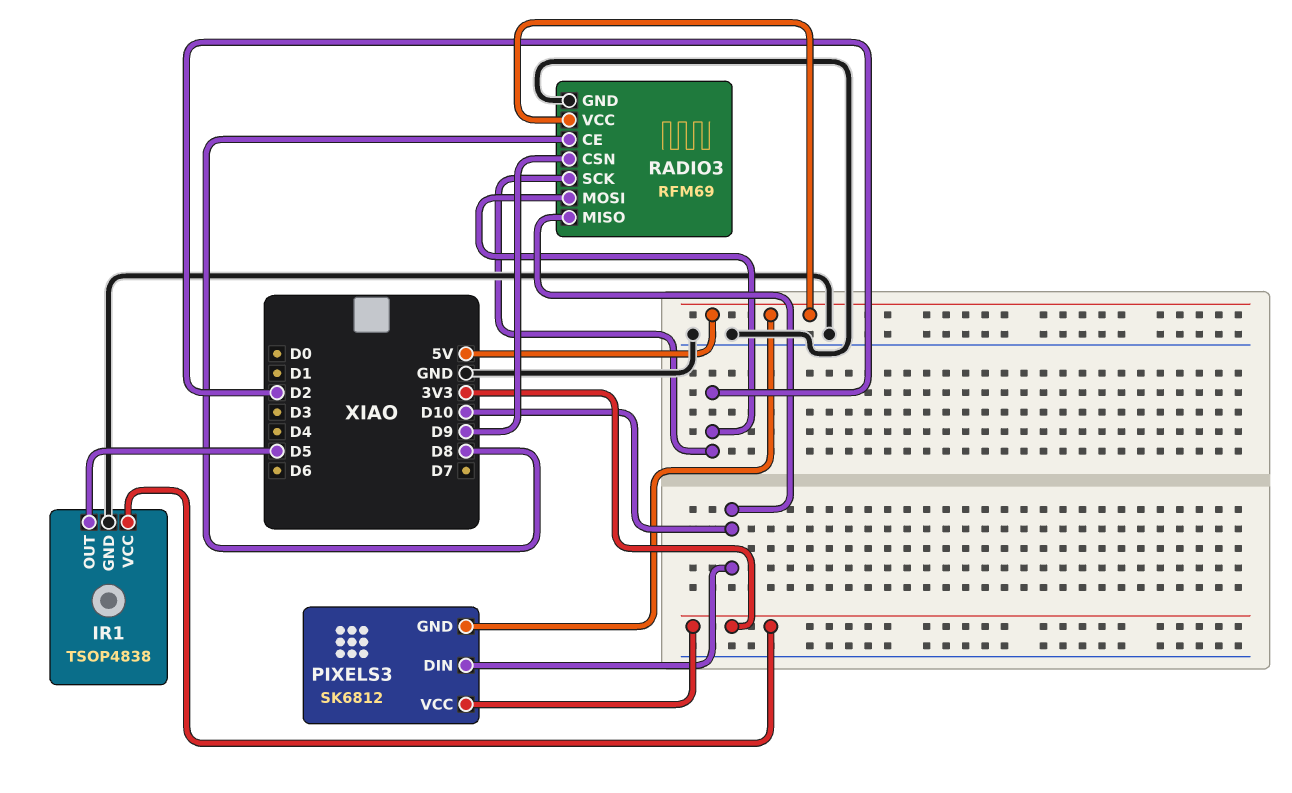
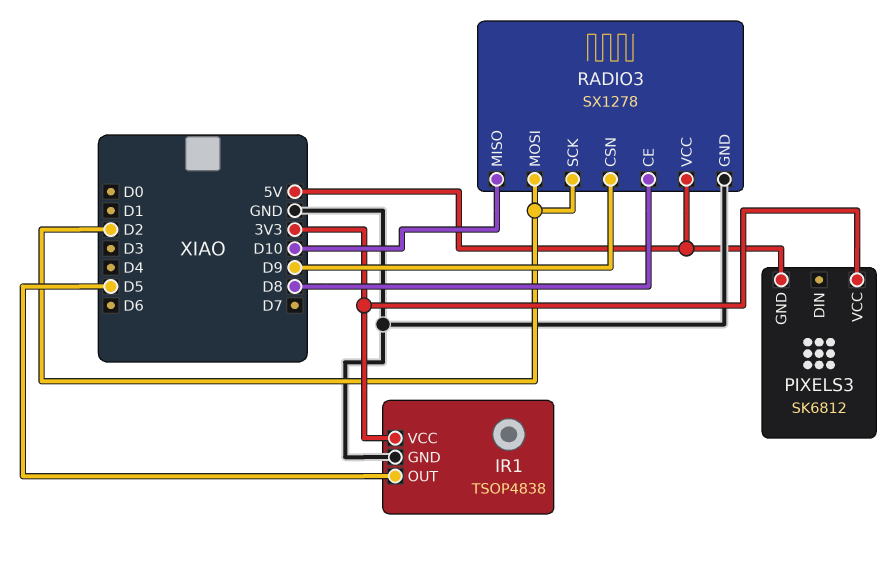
PIXELS3 pin DIN: D10 -> none
RADIO3: RFM69 -> SX1278

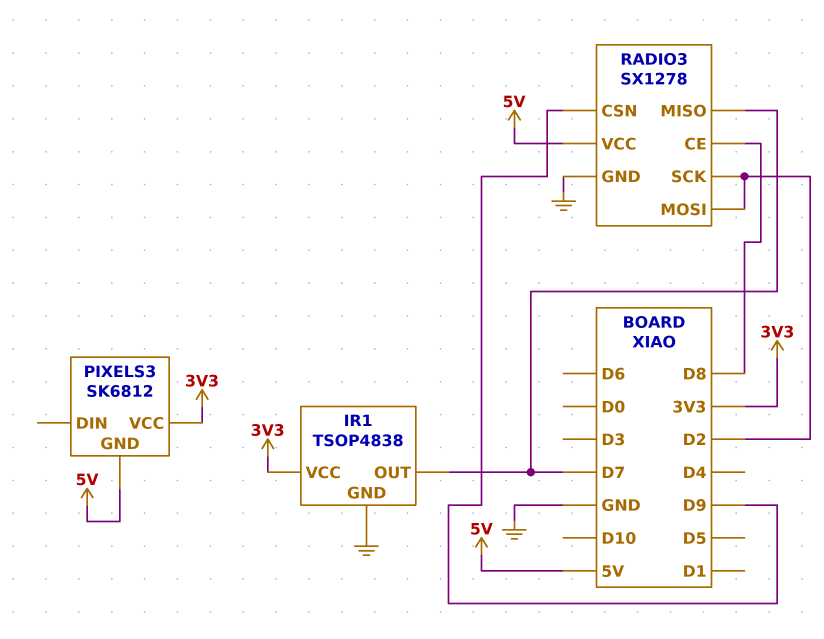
IR1 pin OUT: D5 -> D7
RADIO3 pin MISO: D10 -> D7

